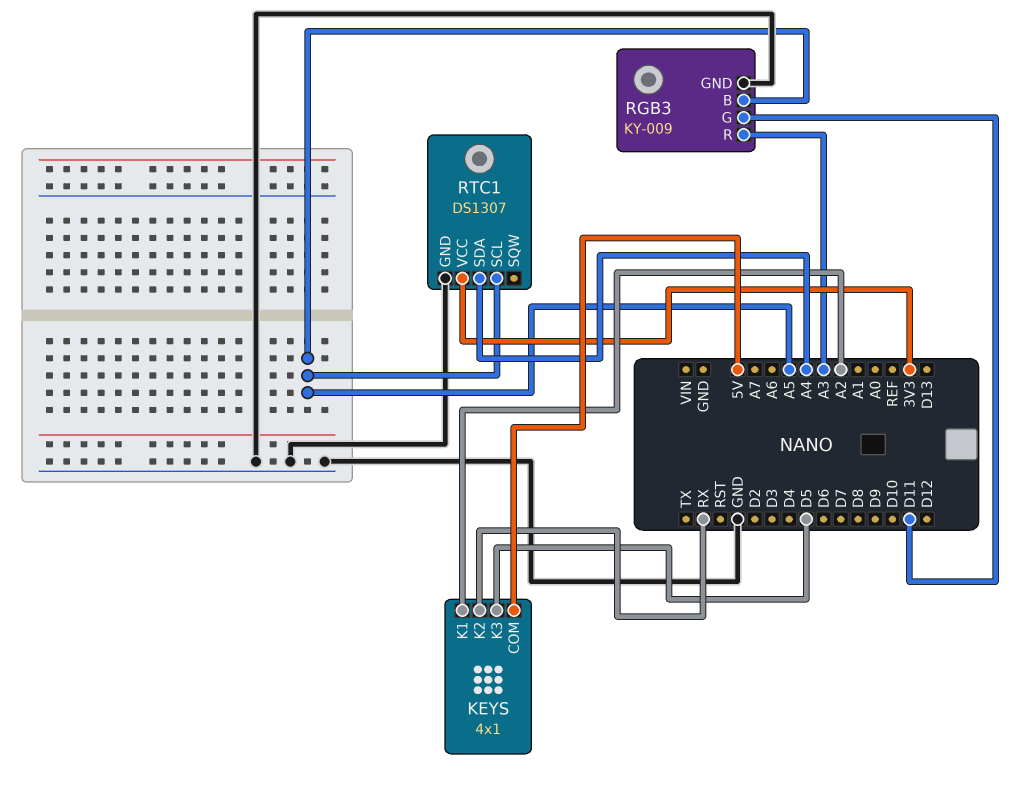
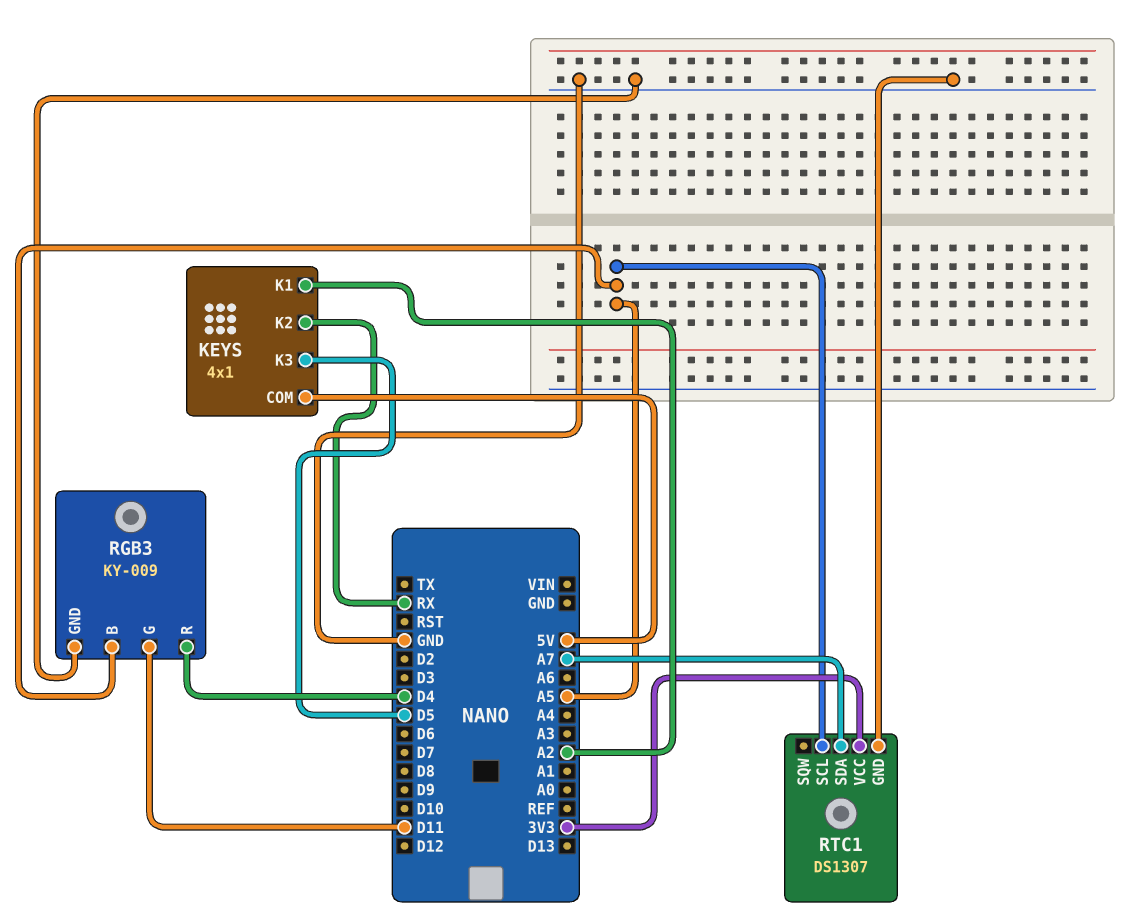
RGB3 pin R: A3 -> D4
RTC1 pin SDA: A4 -> A7

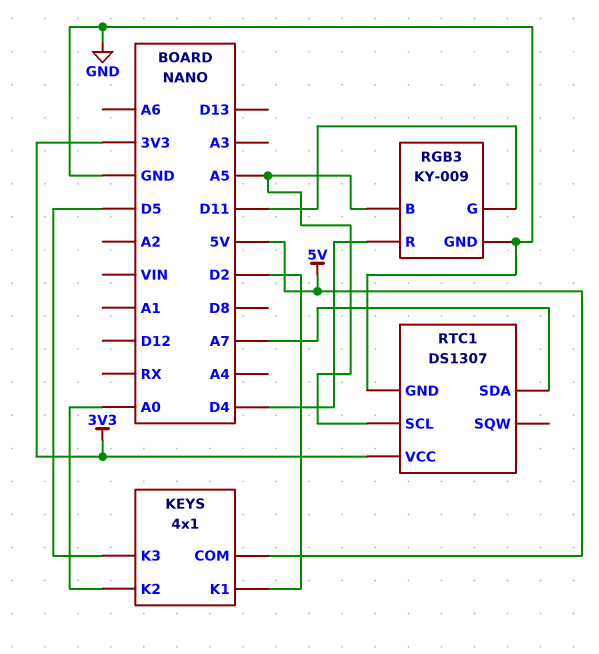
KEYS pin K1: A2 -> D2
KEYS pin K2: RX -> A0

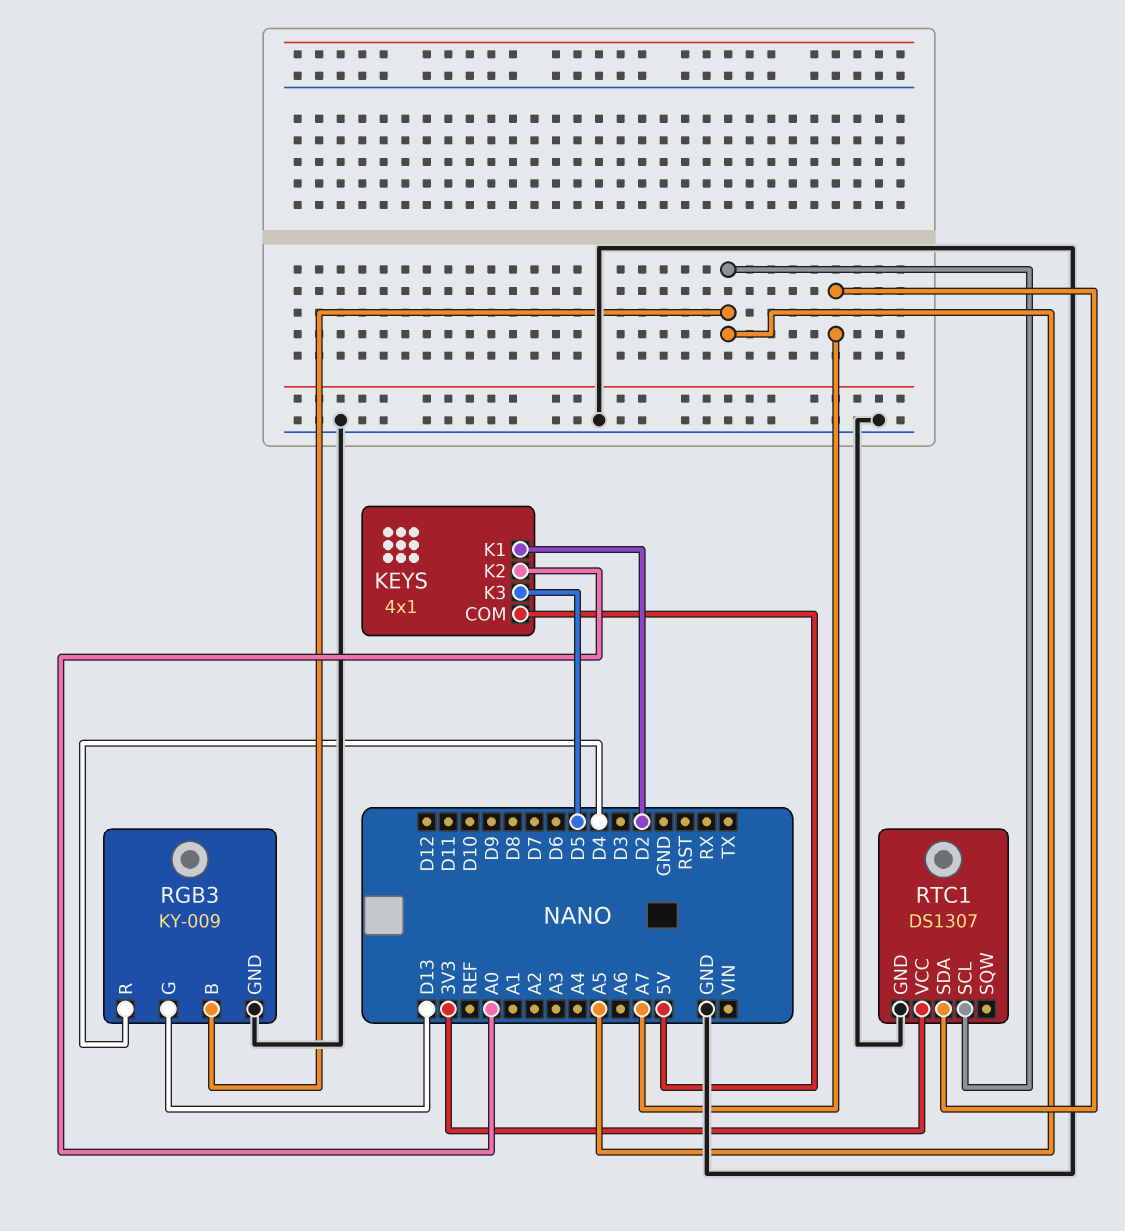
RGB3 pin G: D11 -> D13

